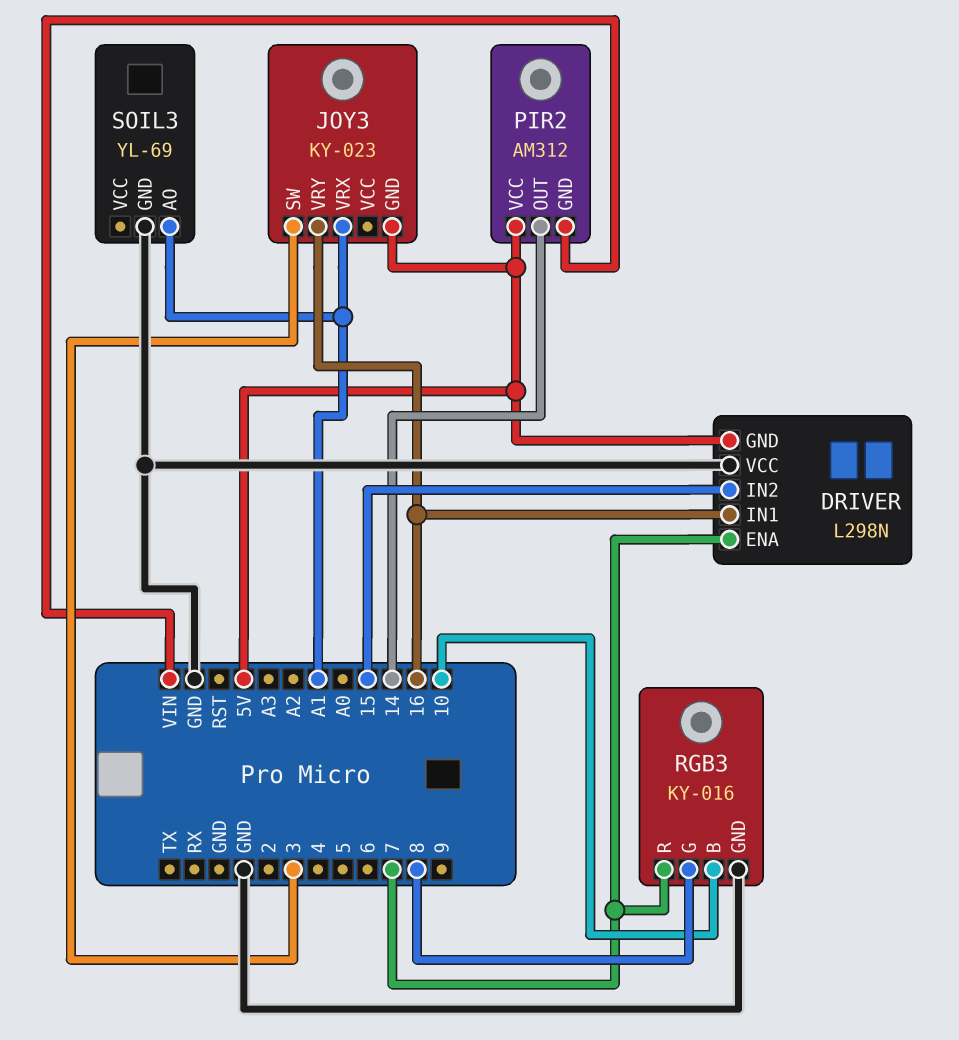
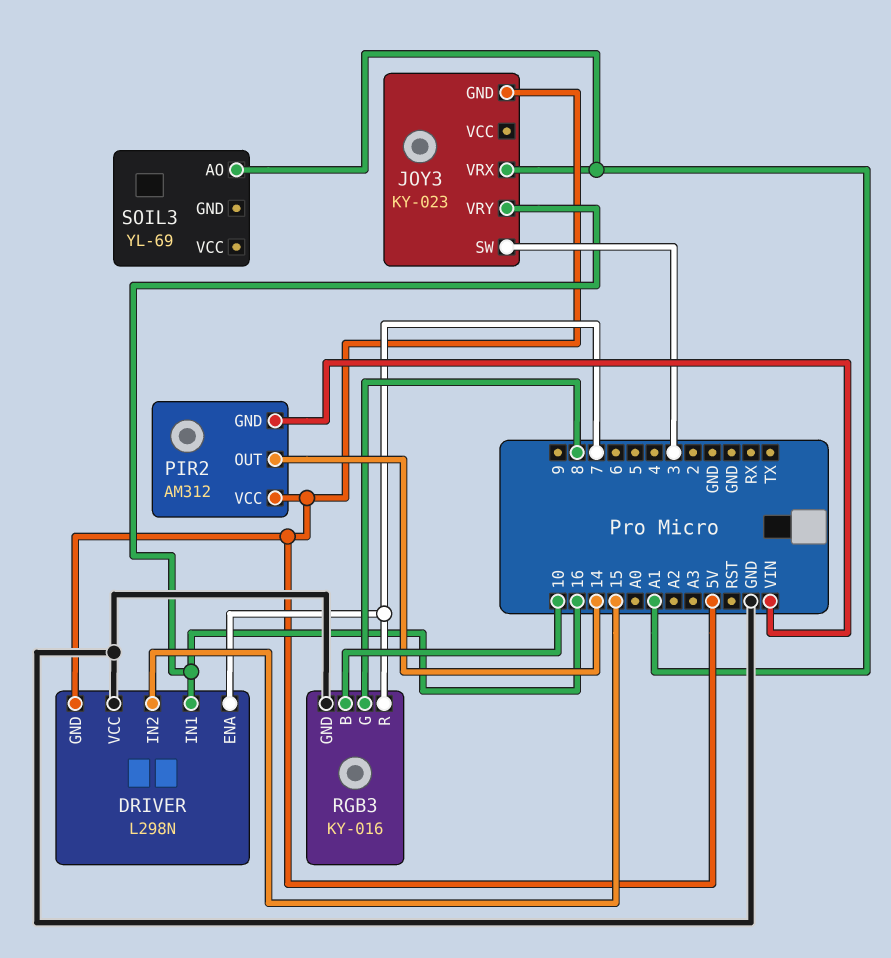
SOIL3 pin GND: GND -> none

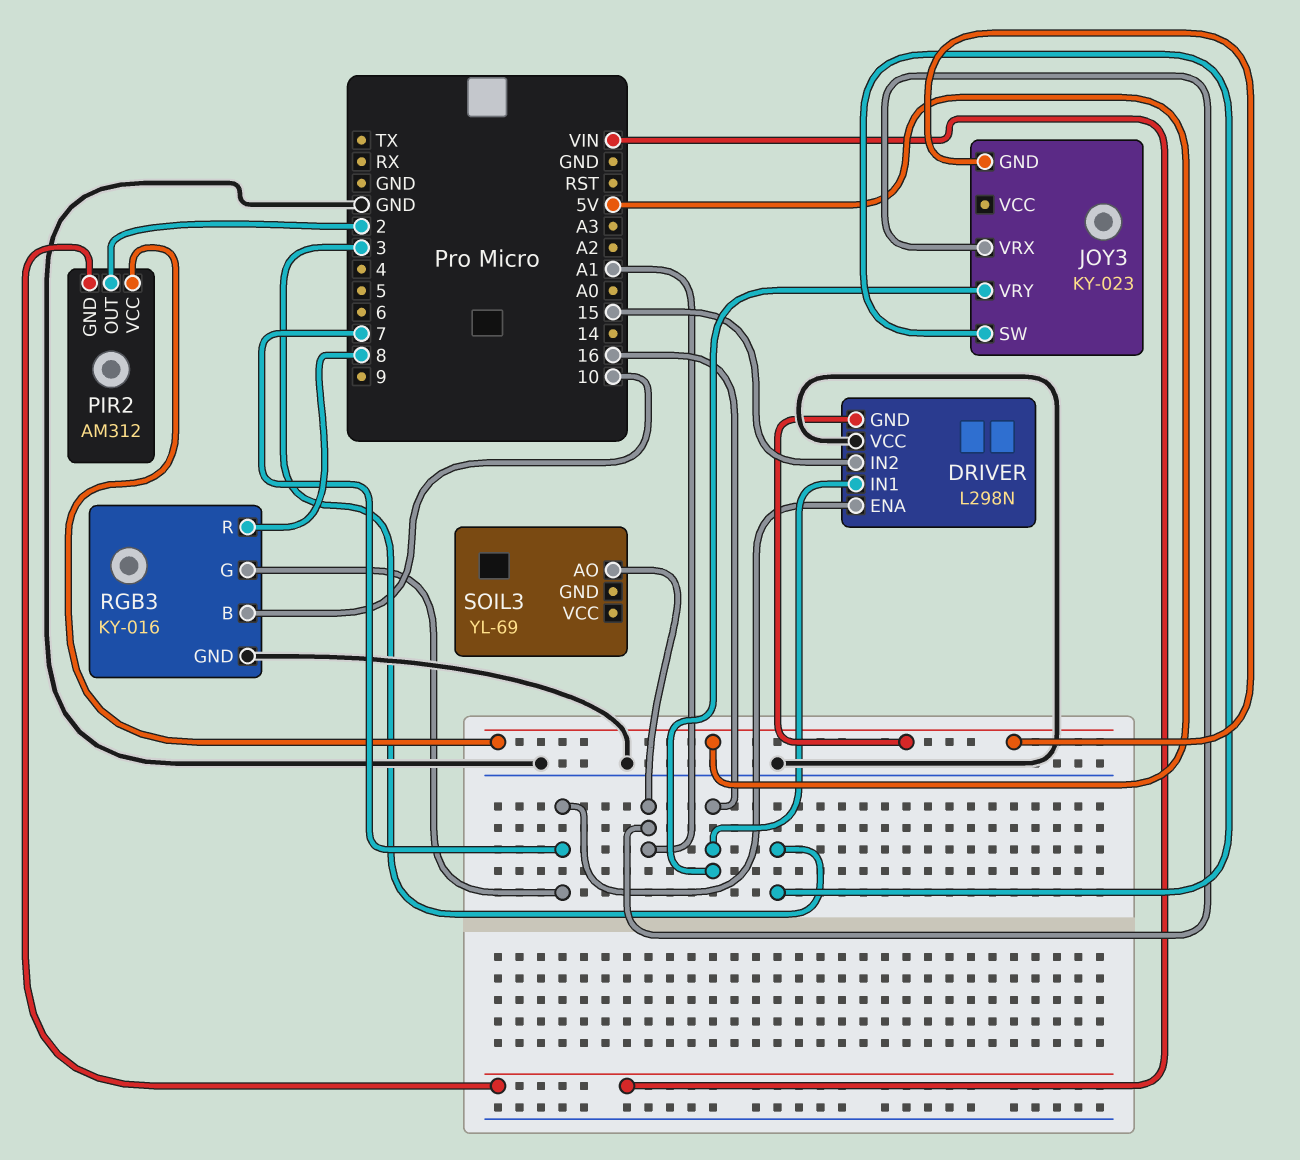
PIR2 pin OUT: 14 -> 2
RGB3 pin G: 8 -> 7
RGB3 pin R: 7 -> 8

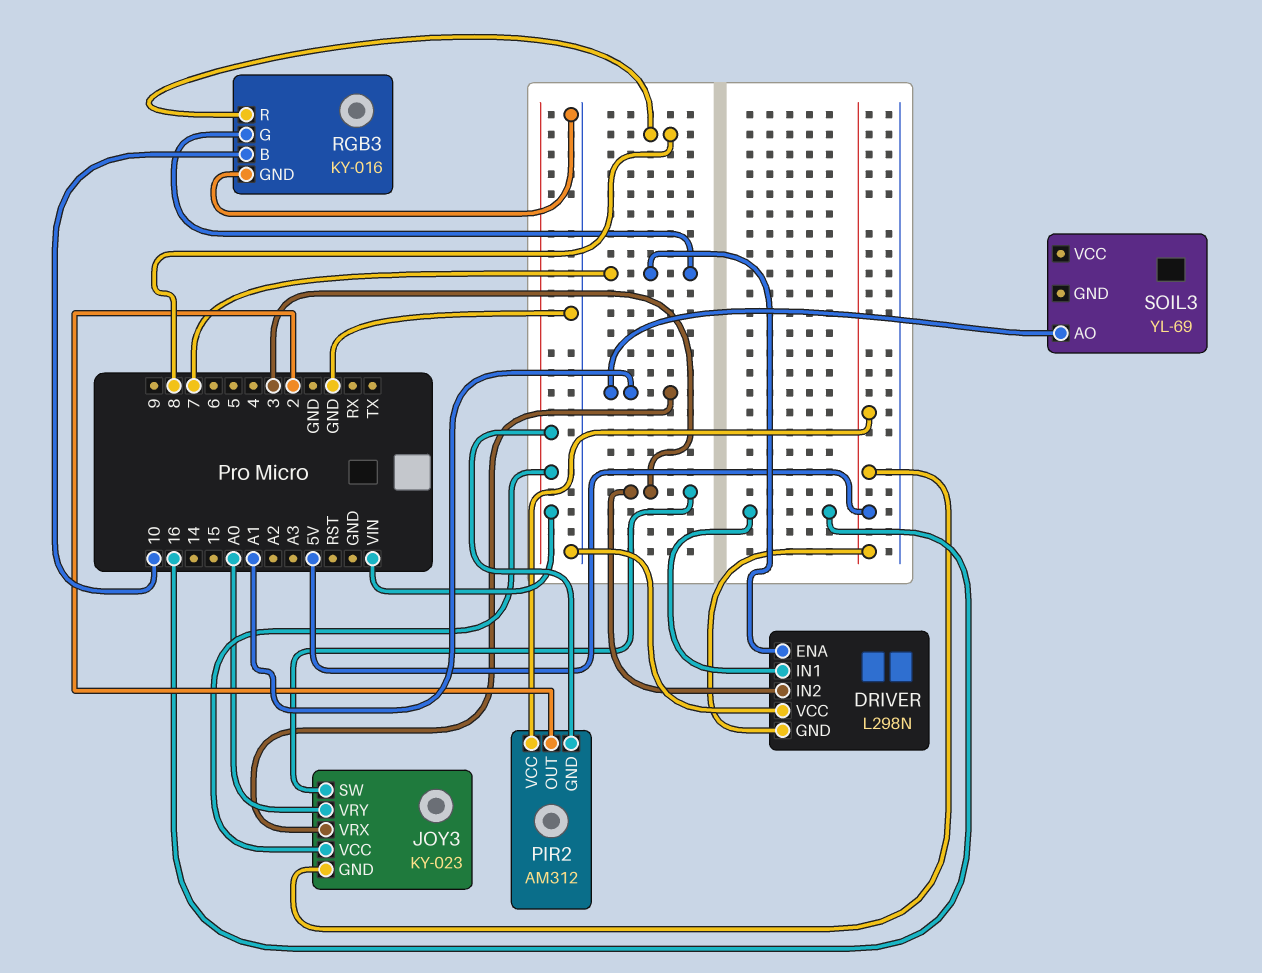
DRIVER pin IN2: 15 -> 3
JOY3 pin VCC: none -> VIN
JOY3 pin VRY: 16 -> A0

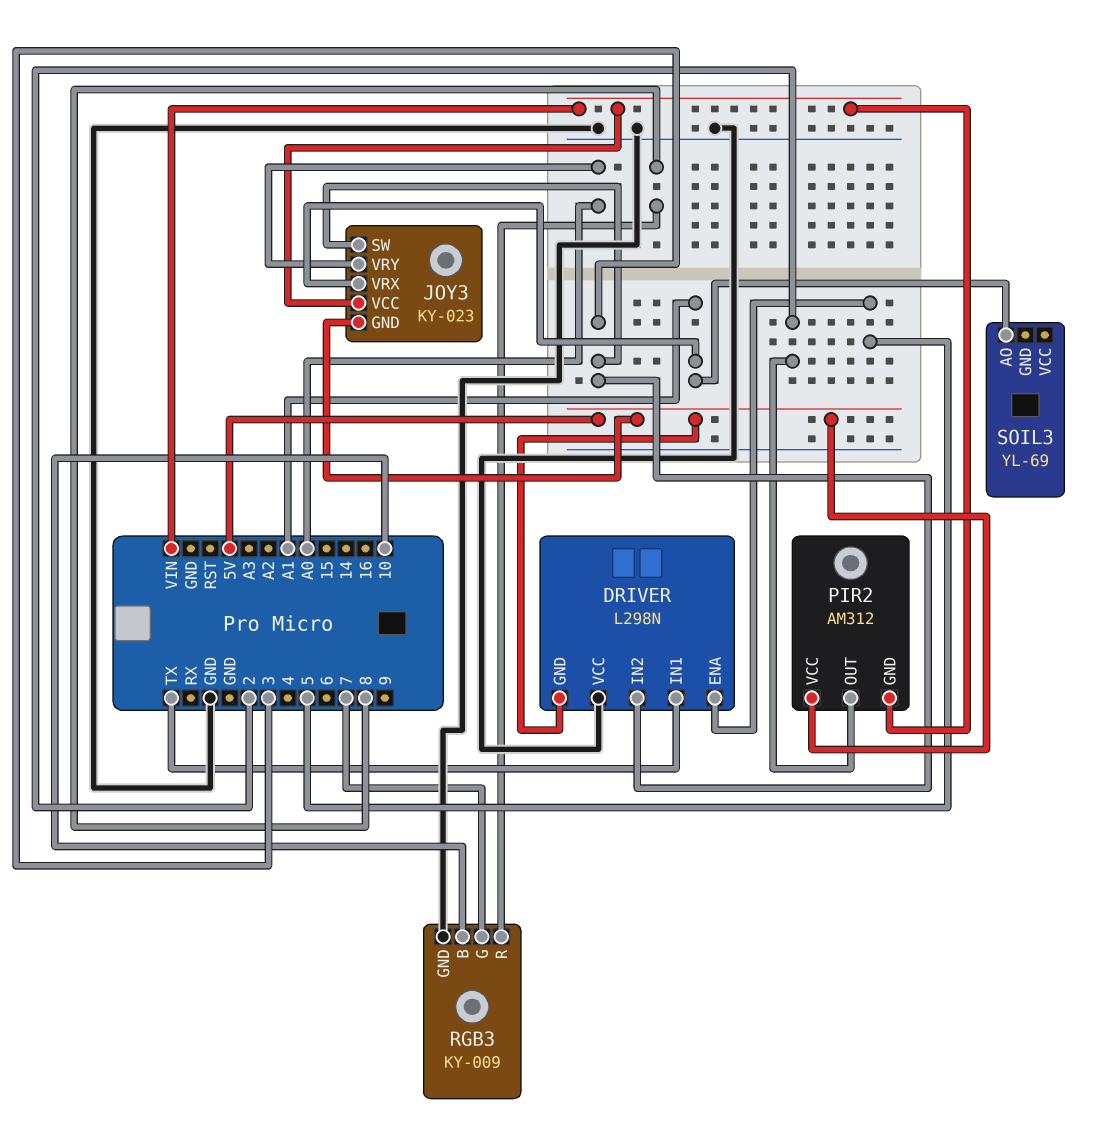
DRIVER pin ENA: 7 -> 5
DRIVER pin IN1: 16 -> TX
RGB3: KY-016 -> KY-009

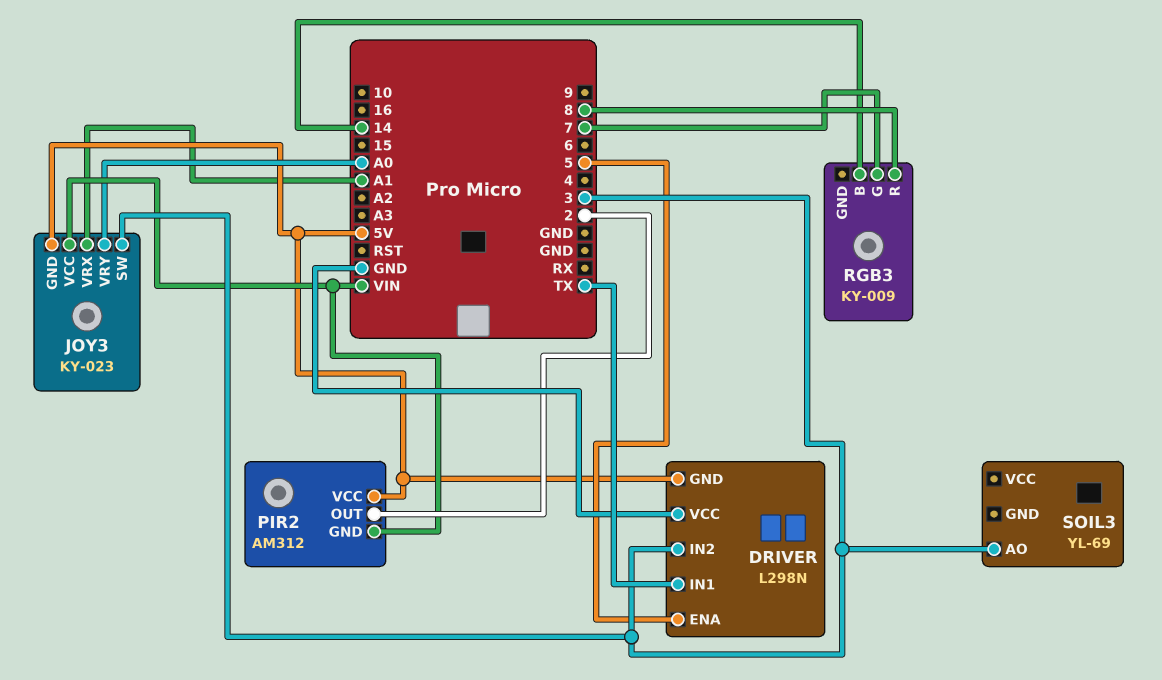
RGB3 pin B: 10 -> 14
RGB3 pin GND: GND -> none
SOIL3 pin AO: A1 -> 3

